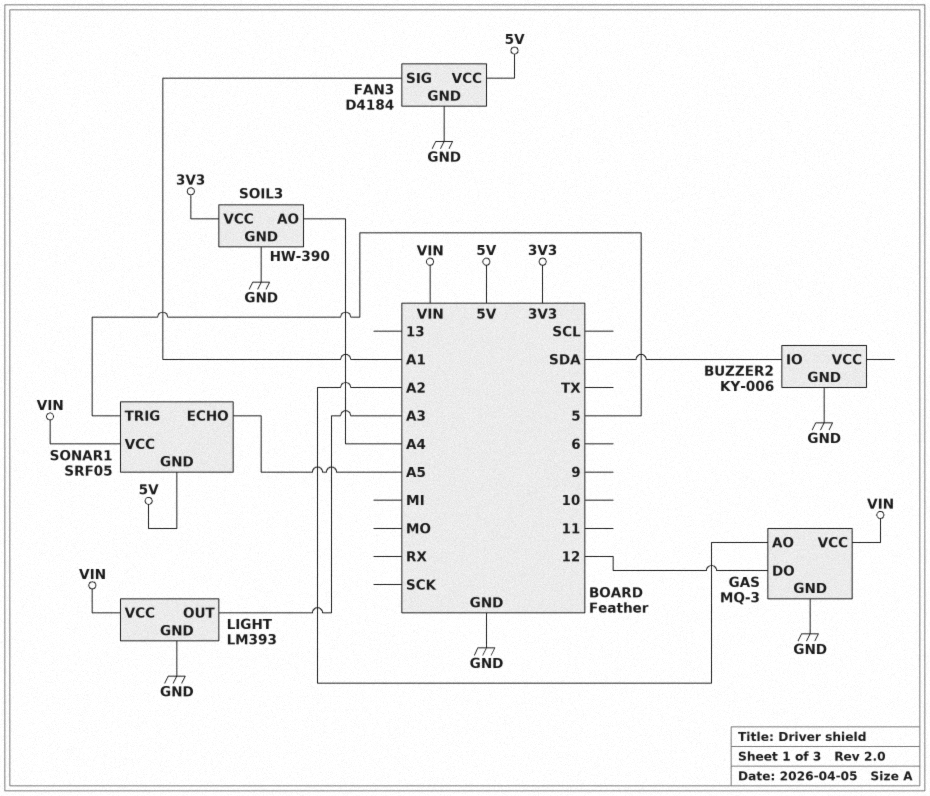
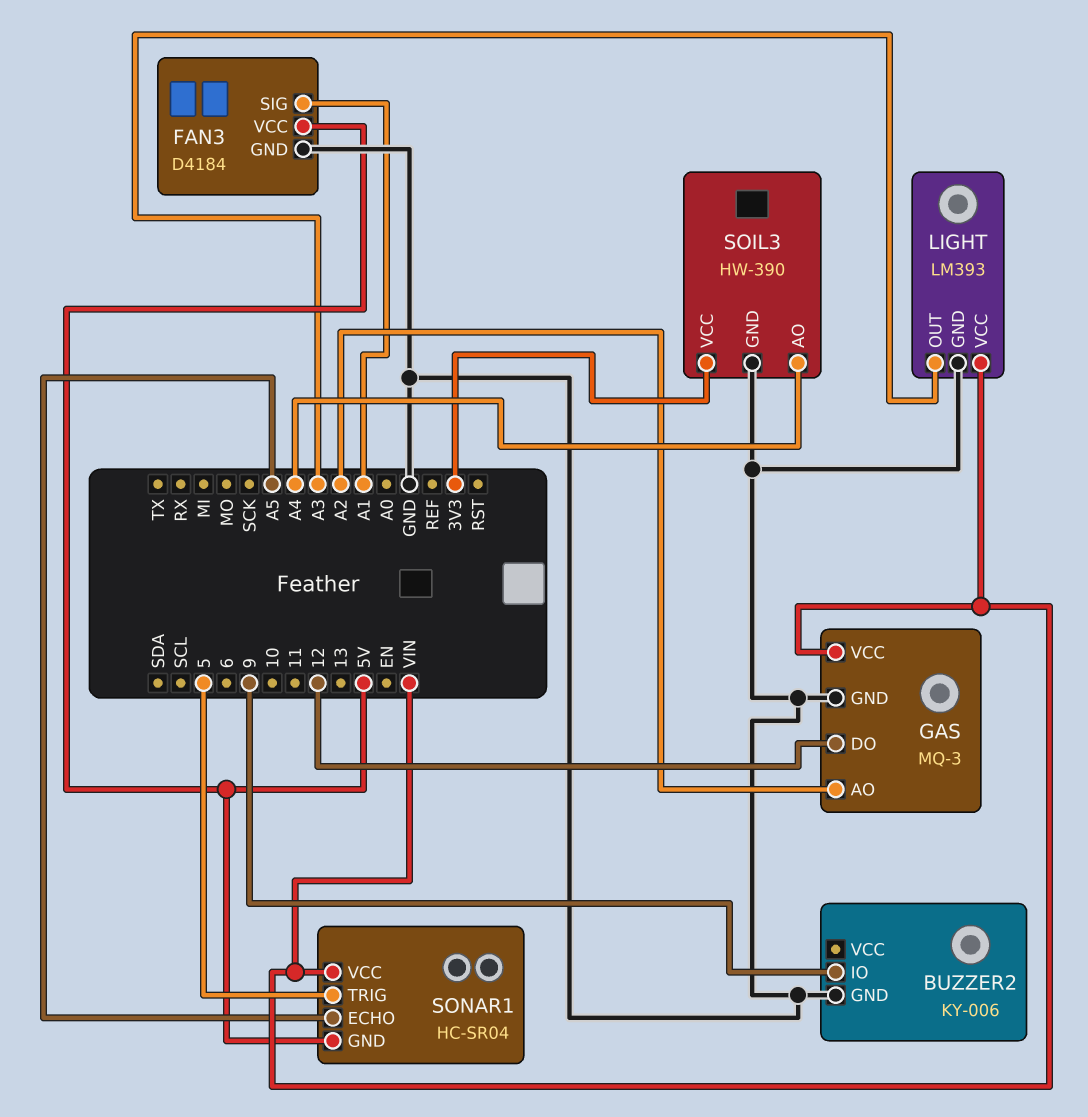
BUZZER2 pin IO: SDA -> 9
SONAR1: SRF05 -> HC-SR04

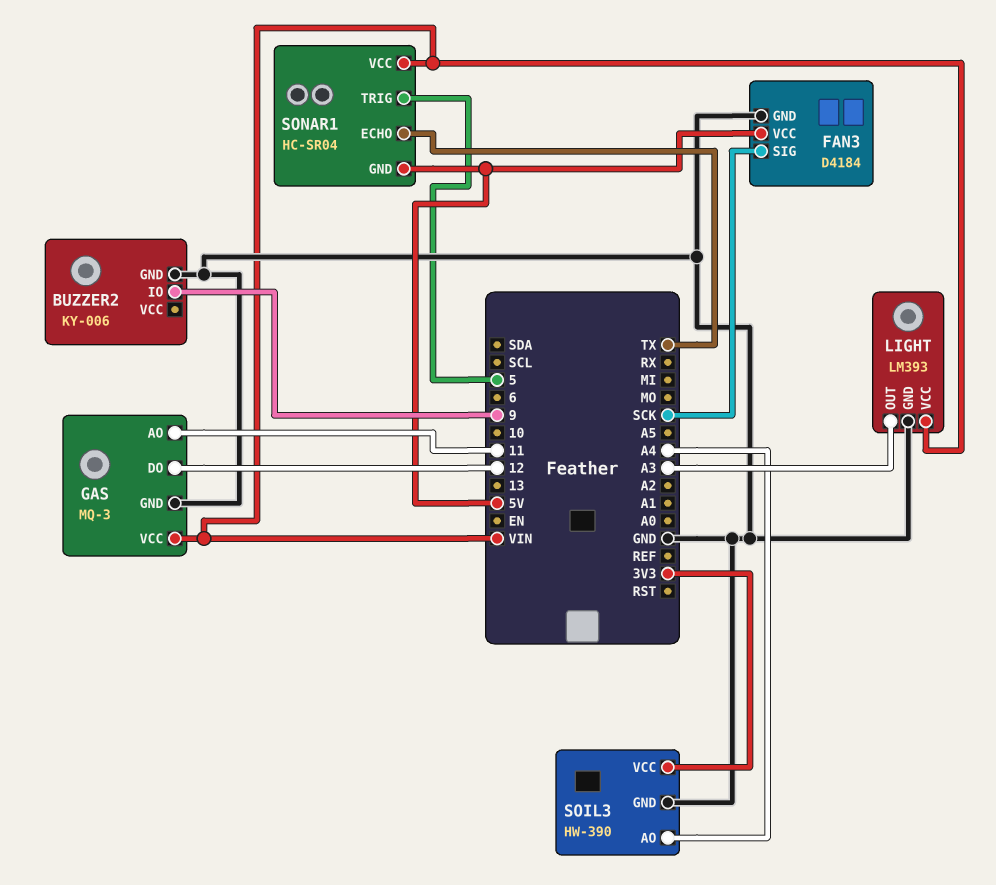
FAN3 pin SIG: A1 -> SCK
GAS pin AO: A2 -> 11
SONAR1 pin ECHO: A5 -> TX

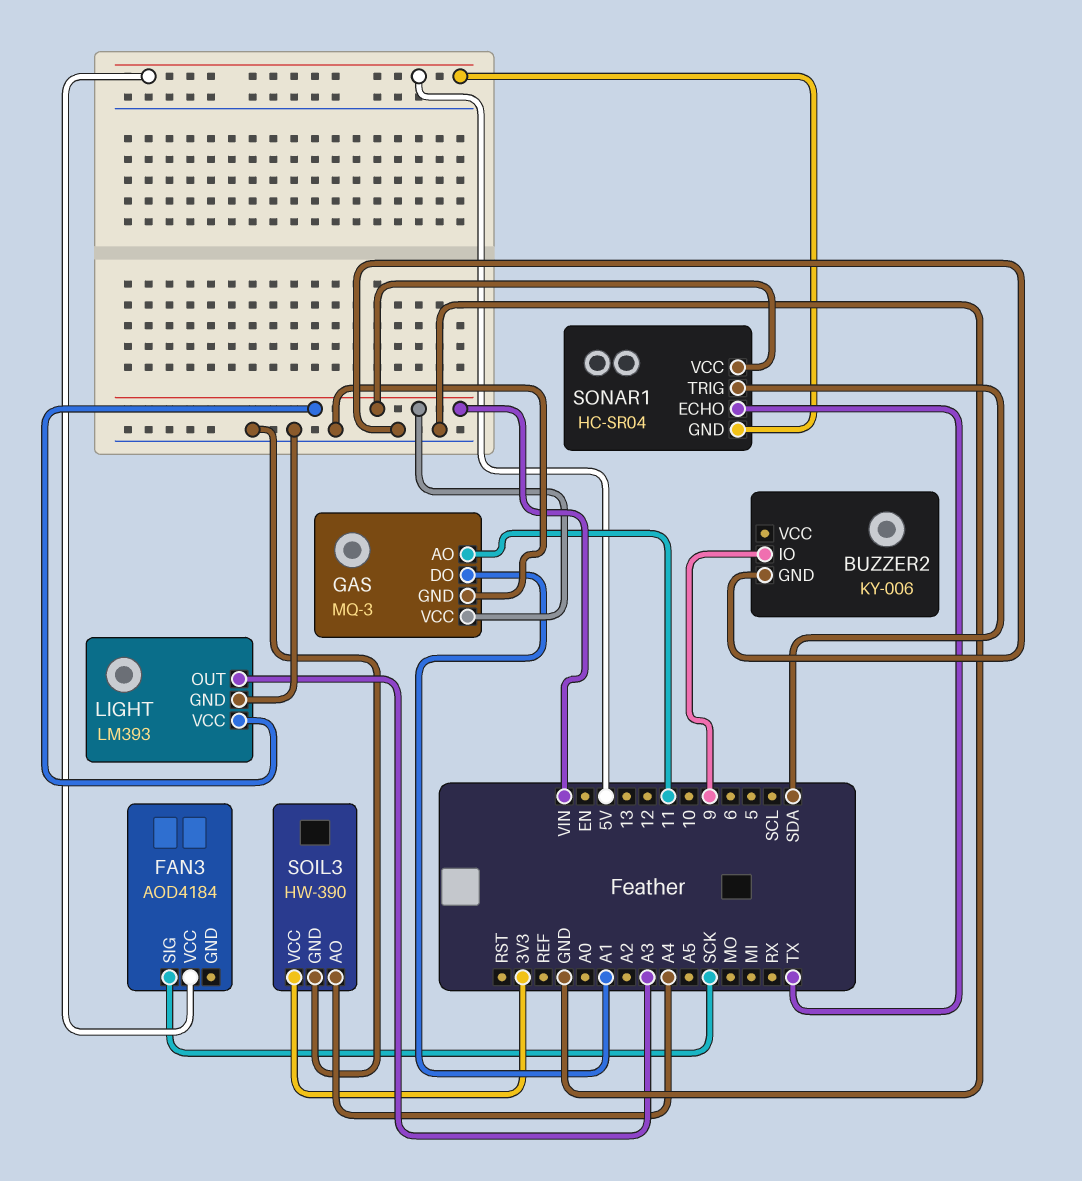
FAN3: D4184 -> AOD4184
FAN3 pin GND: GND -> none
GAS pin DO: 12 -> A1
SONAR1 pin TRIG: 5 -> SDA

